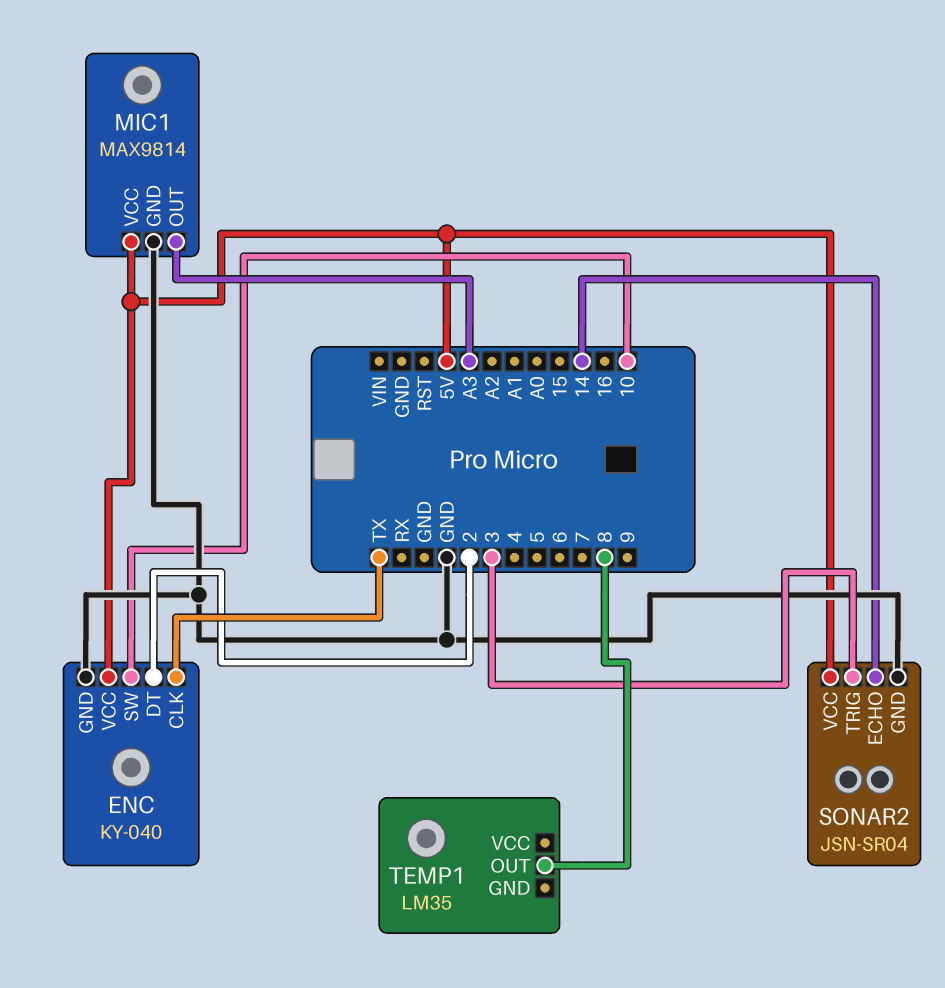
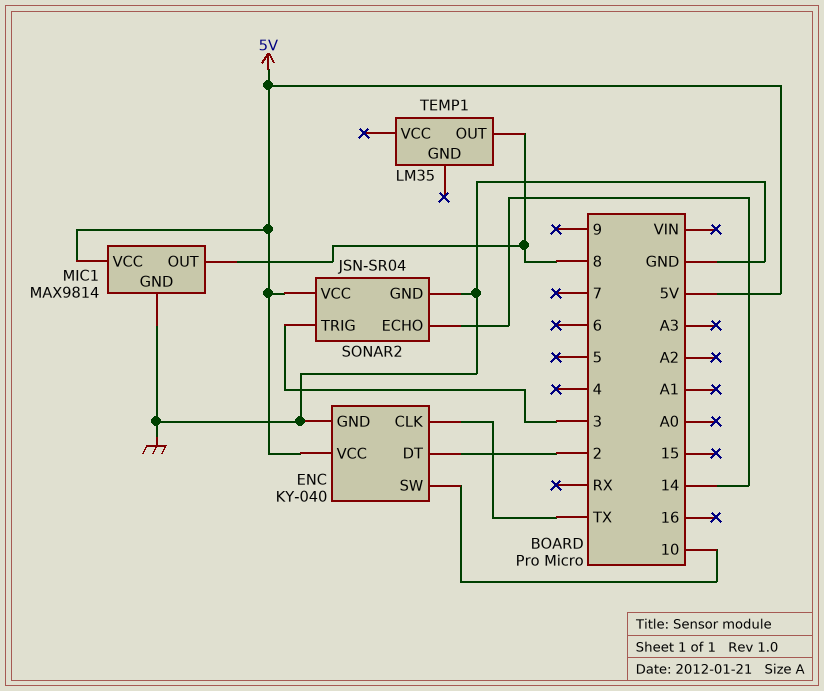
MIC1 pin OUT: A3 -> 8

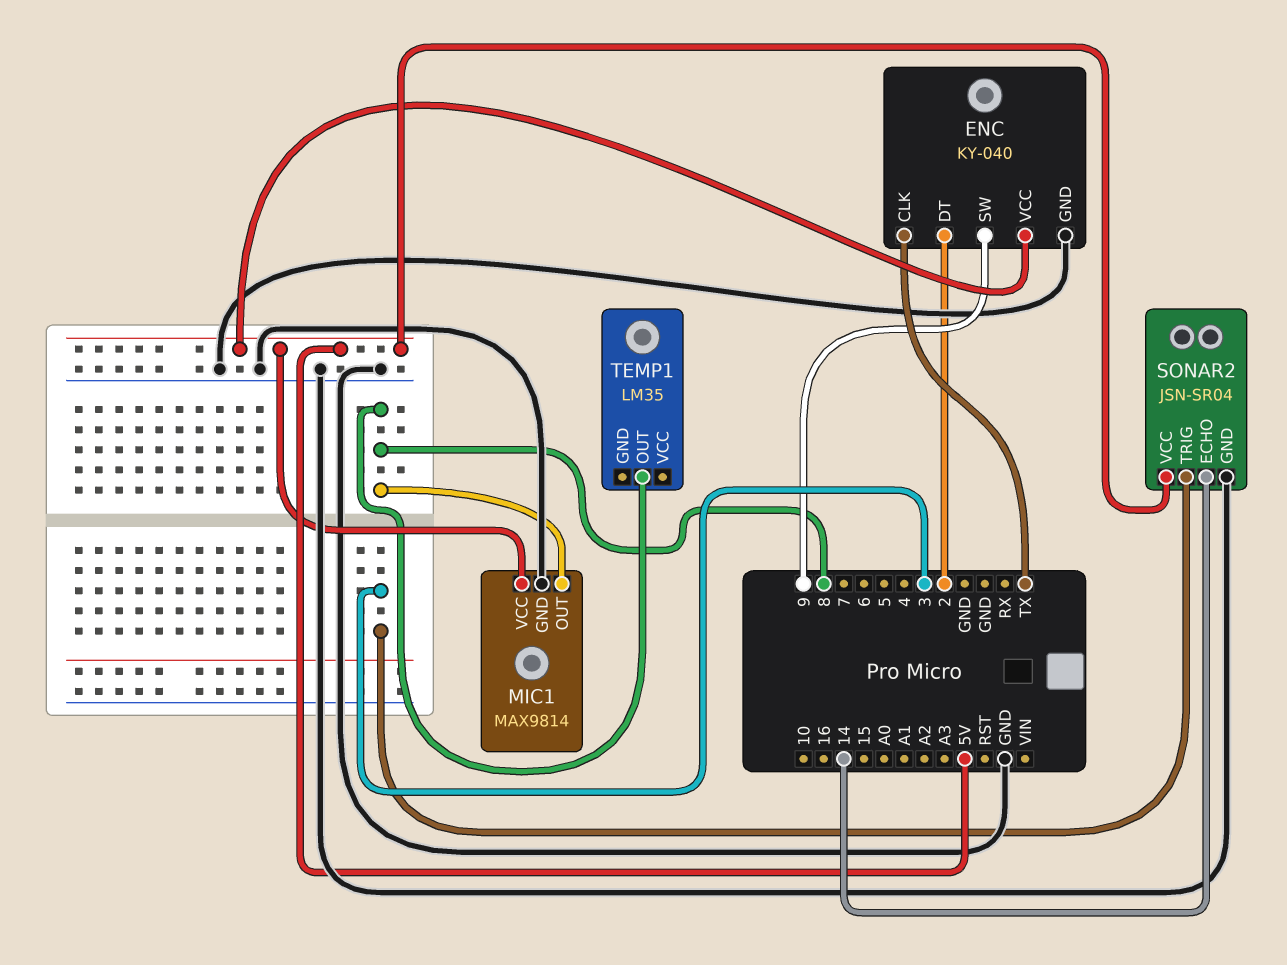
ENC pin SW: 10 -> 9

